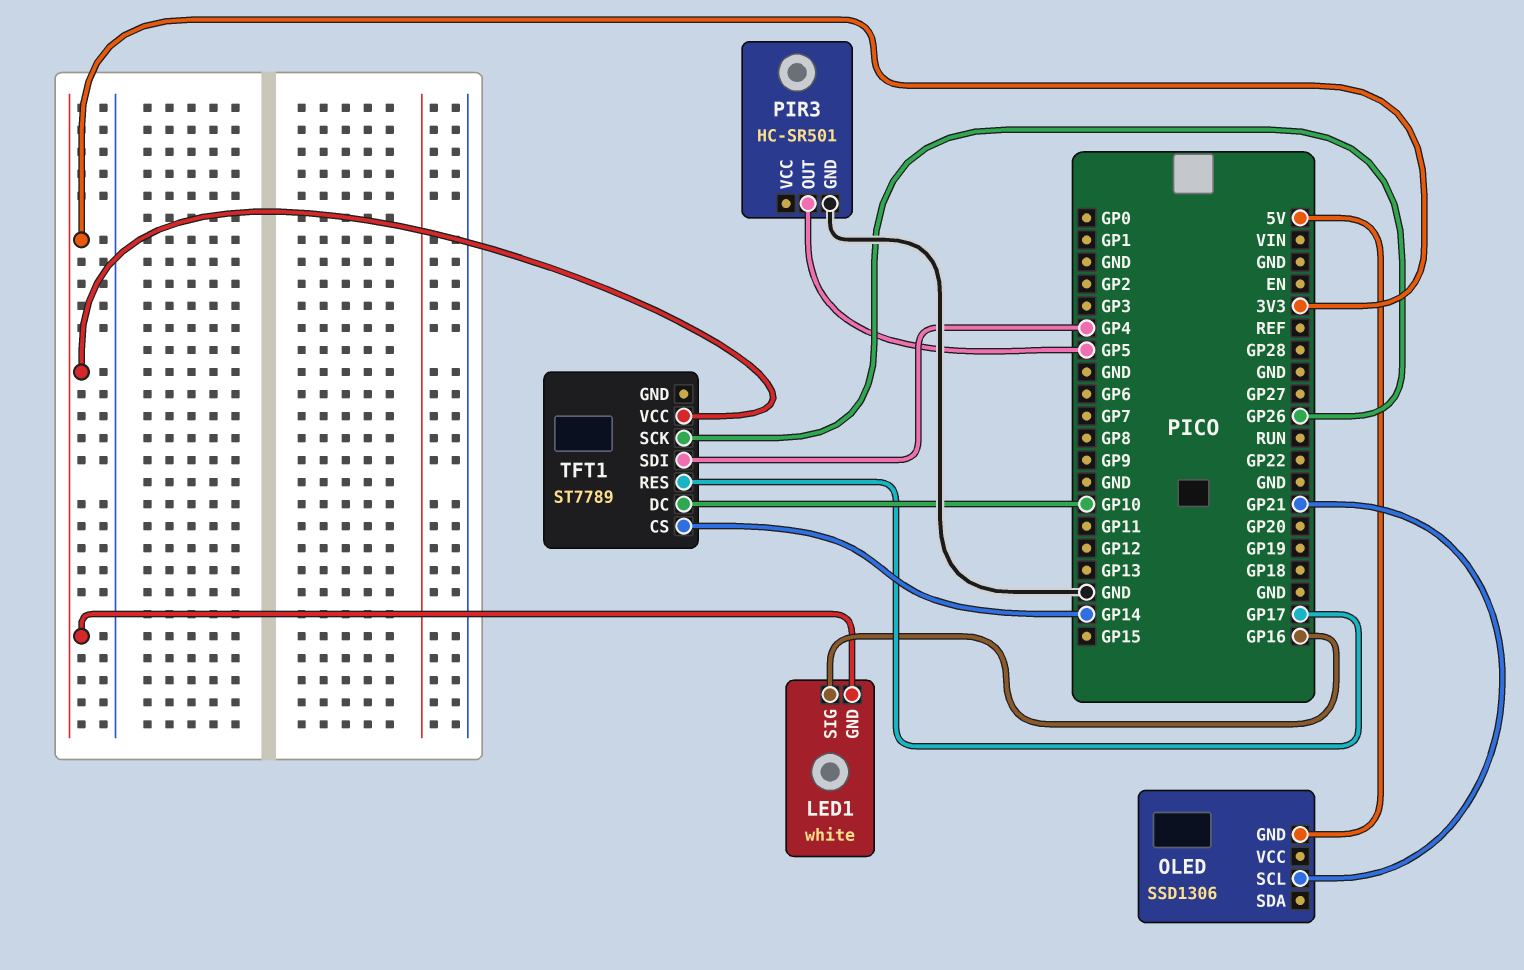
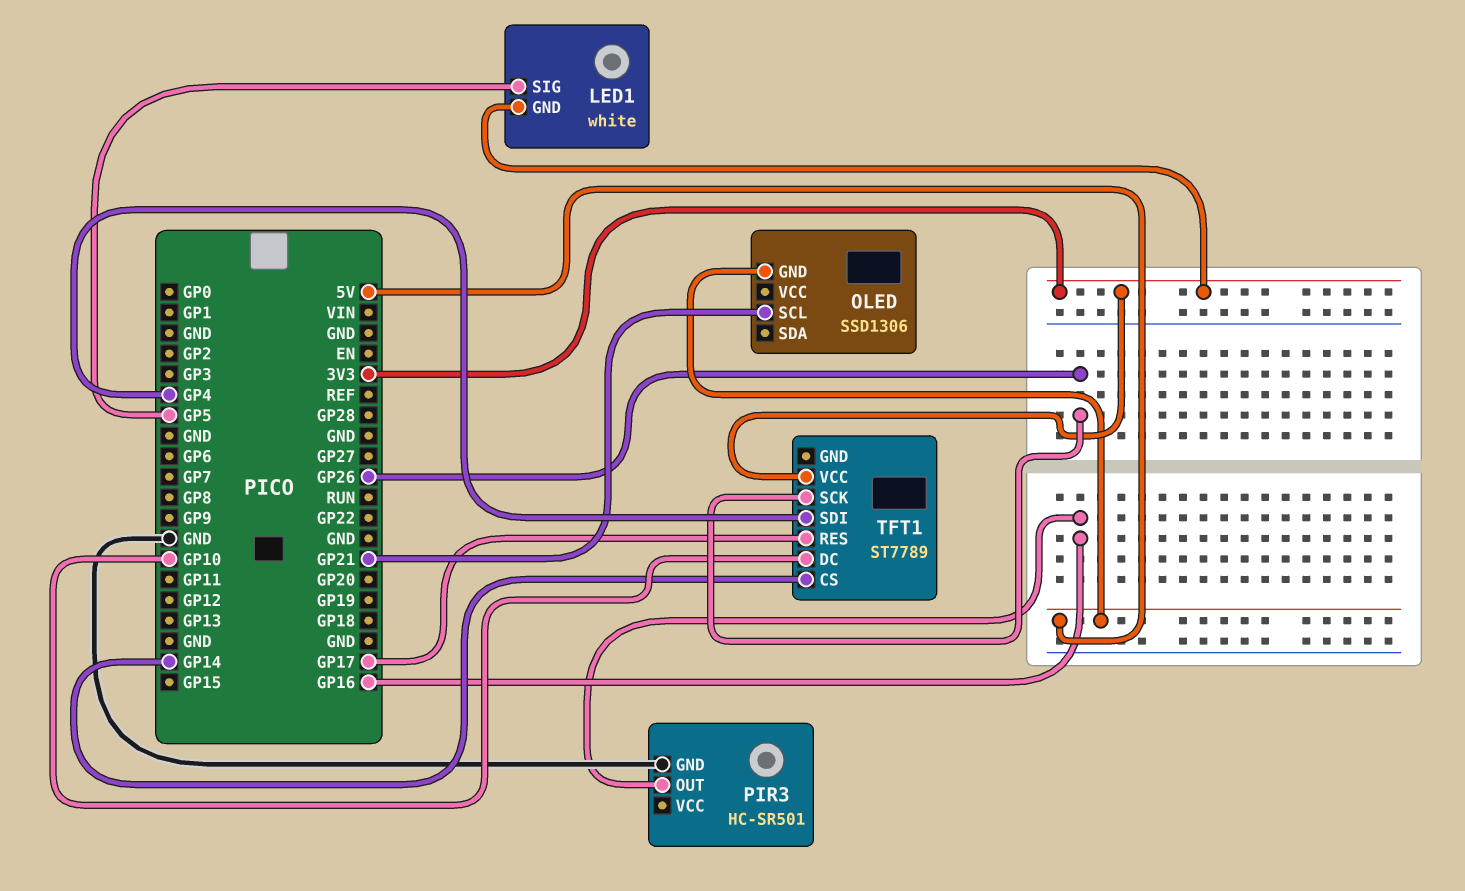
LED1 pin SIG: GP16 -> GP5
PIR3 pin OUT: GP5 -> GP16

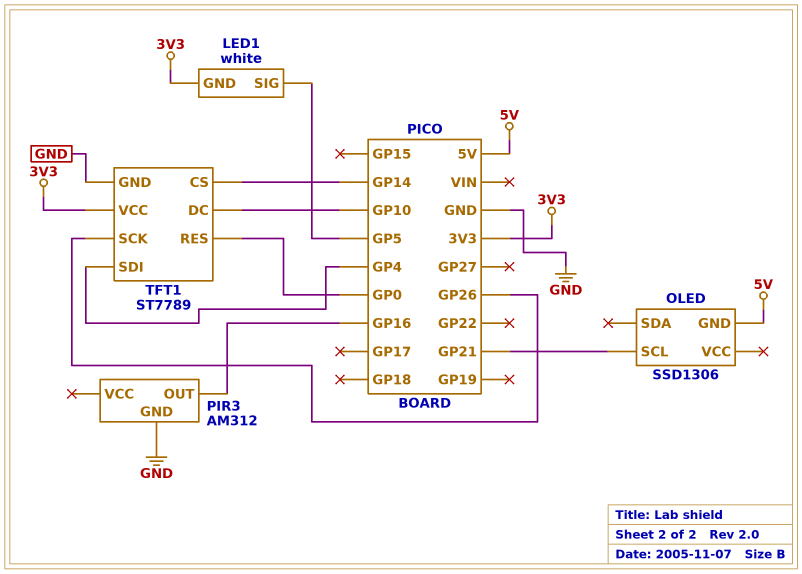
PIR3: HC-SR501 -> AM312
TFT1 pin GND: none -> GND
TFT1 pin RES: GP17 -> GP0

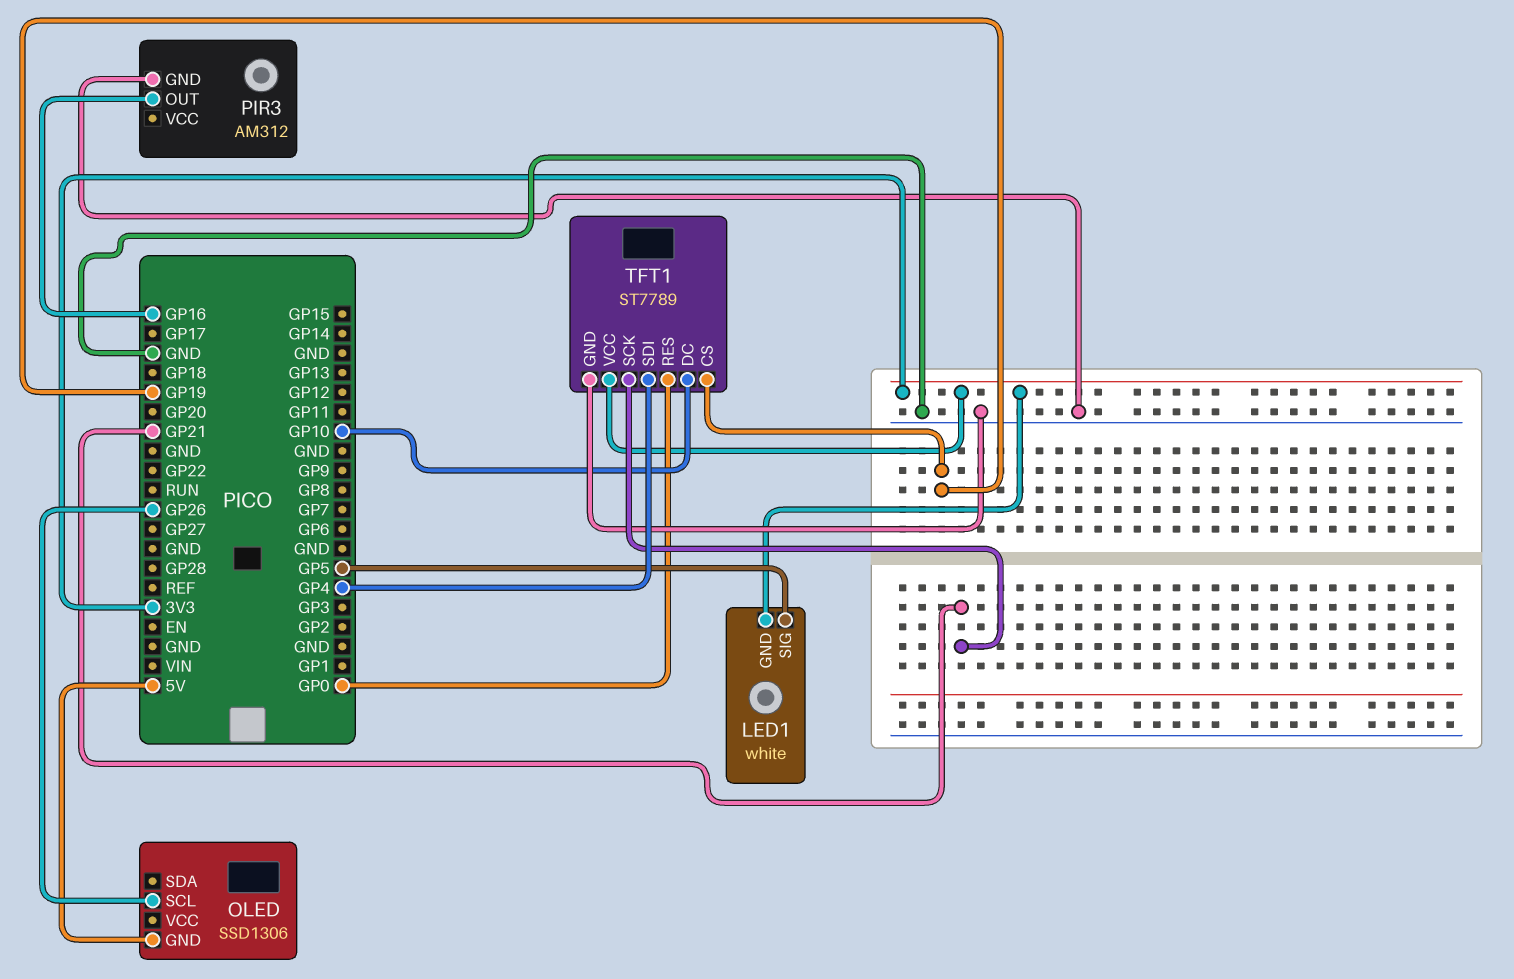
OLED pin SCL: GP21 -> GP26
TFT1 pin CS: GP14 -> GP19
TFT1 pin SCK: GP26 -> GP21

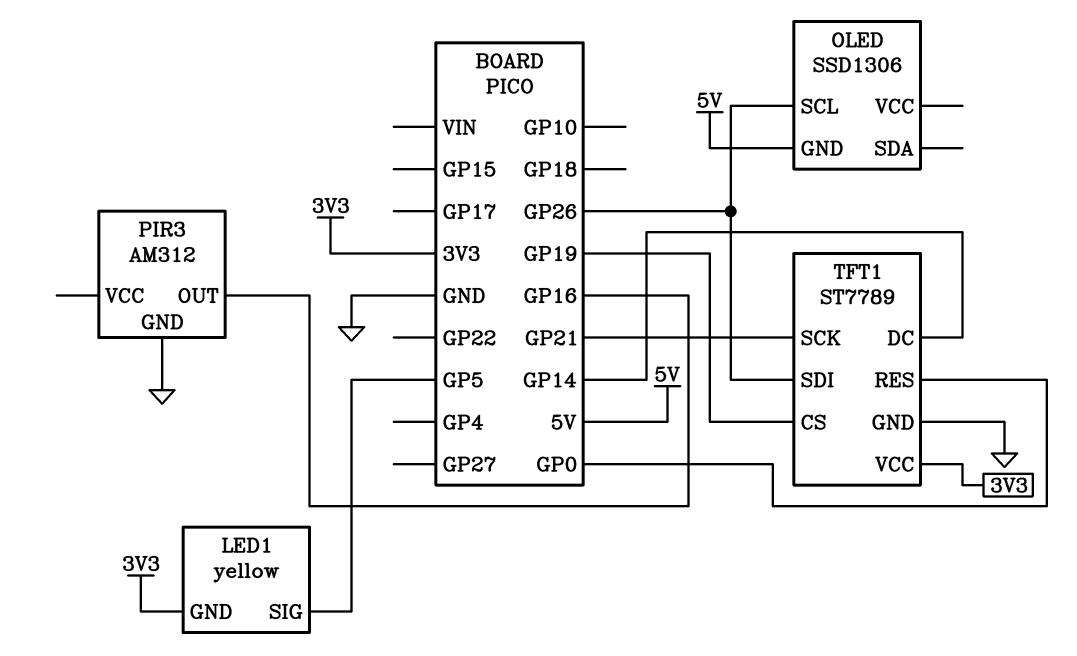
LED1: white -> yellow
TFT1 pin DC: GP10 -> GP14
TFT1 pin SDI: GP4 -> GP26

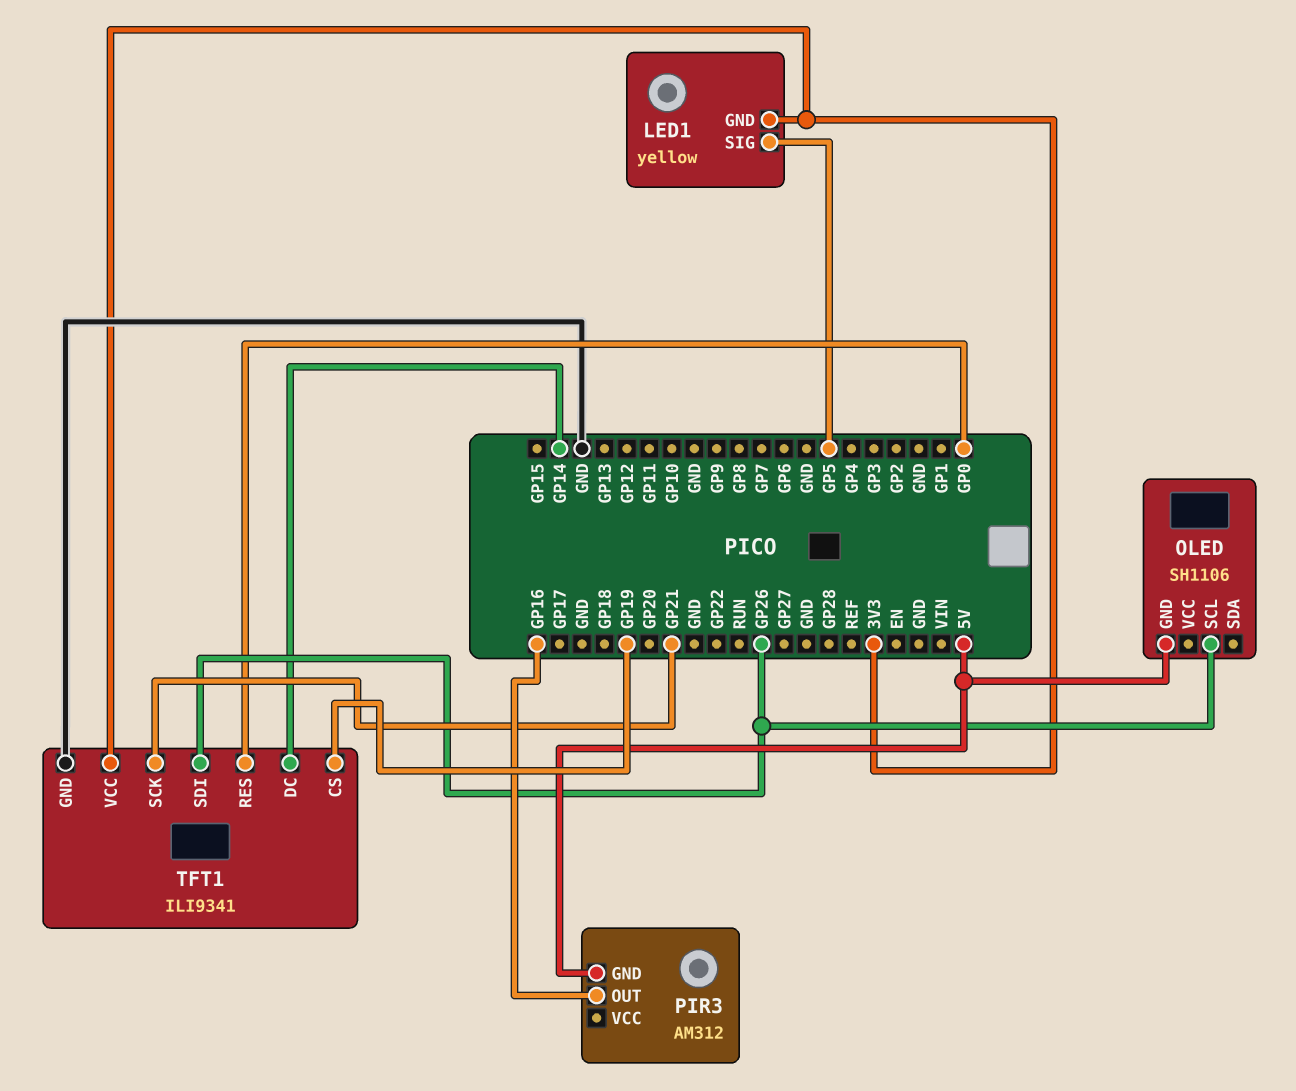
OLED: SSD1306 -> SH1106
PIR3 pin GND: GND -> 5V
TFT1: ST7789 -> ILI9341

